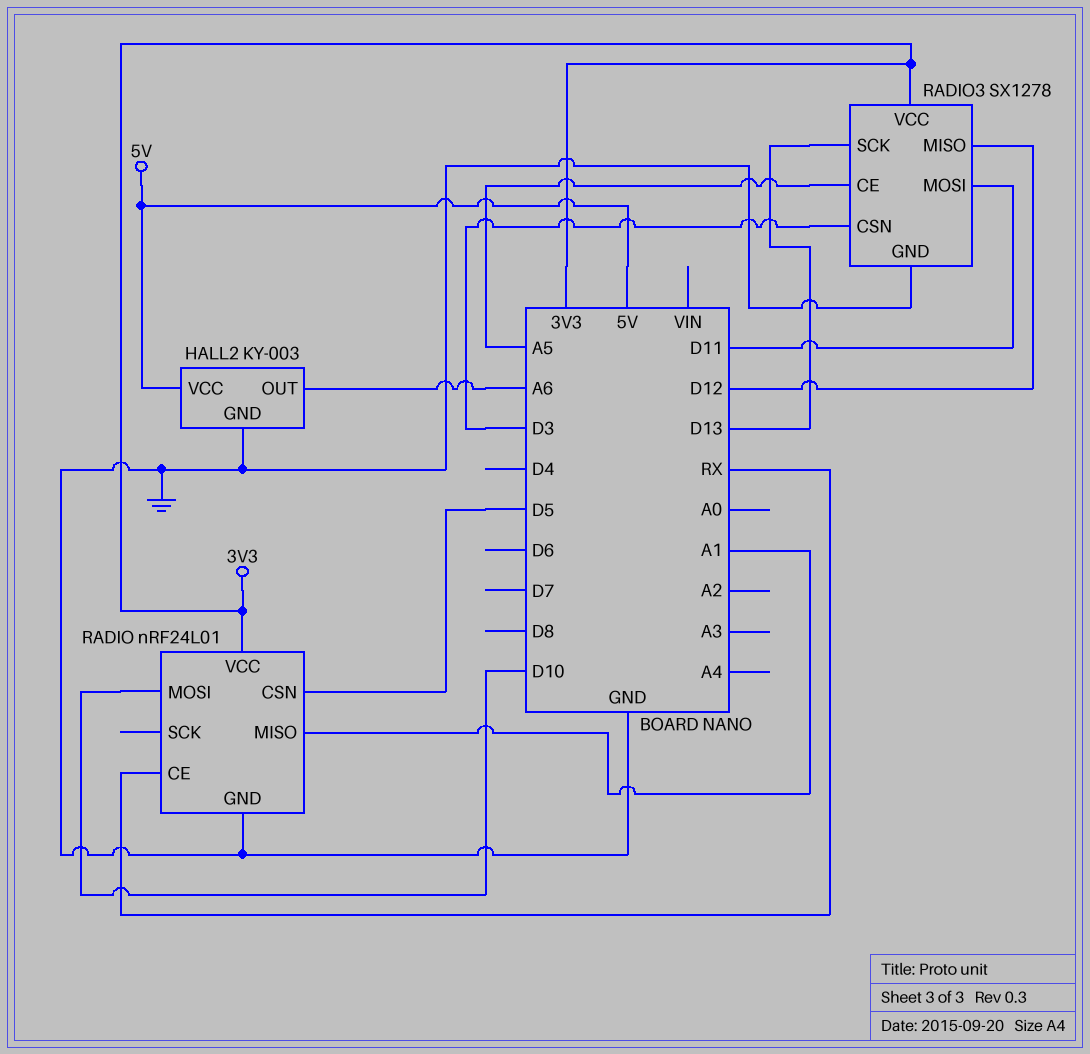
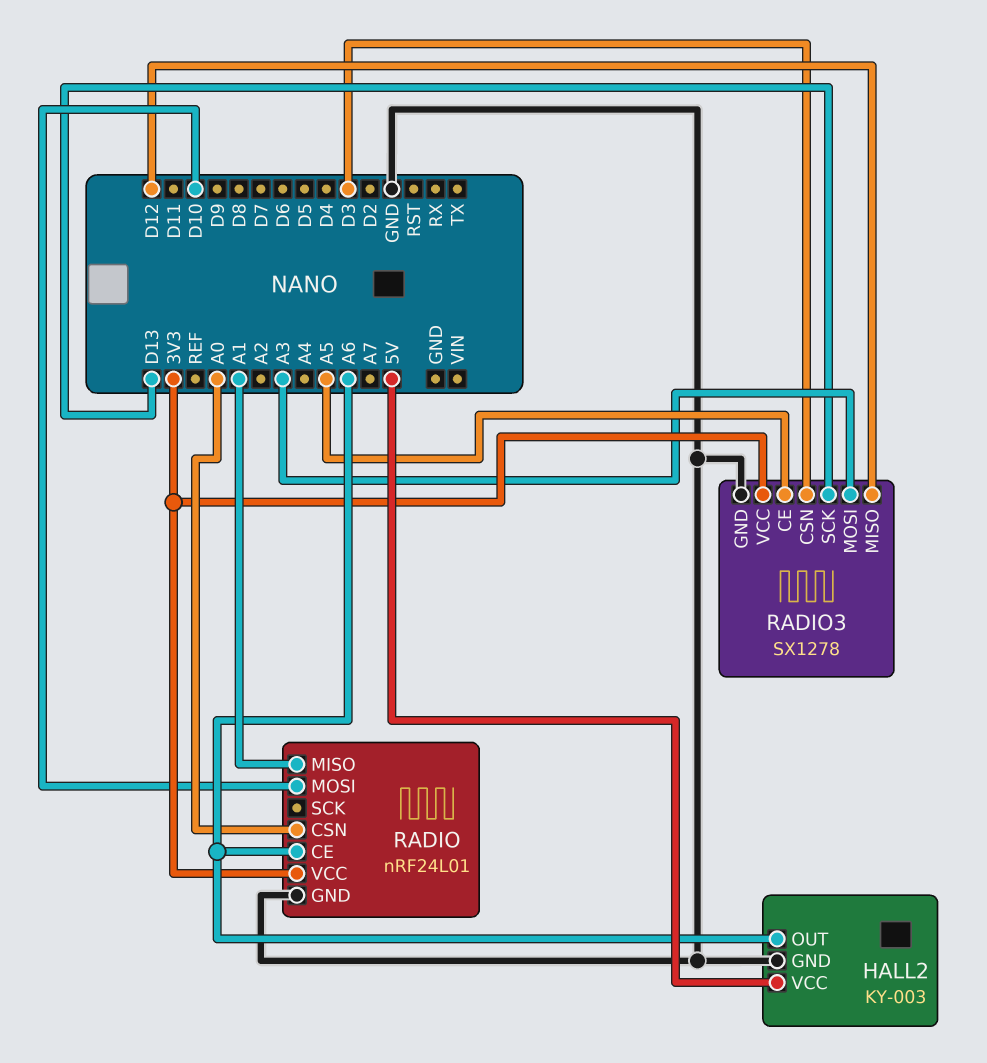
RADIO pin CE: RX -> A6
RADIO pin CSN: D5 -> A0
RADIO3 pin MOSI: D11 -> A3

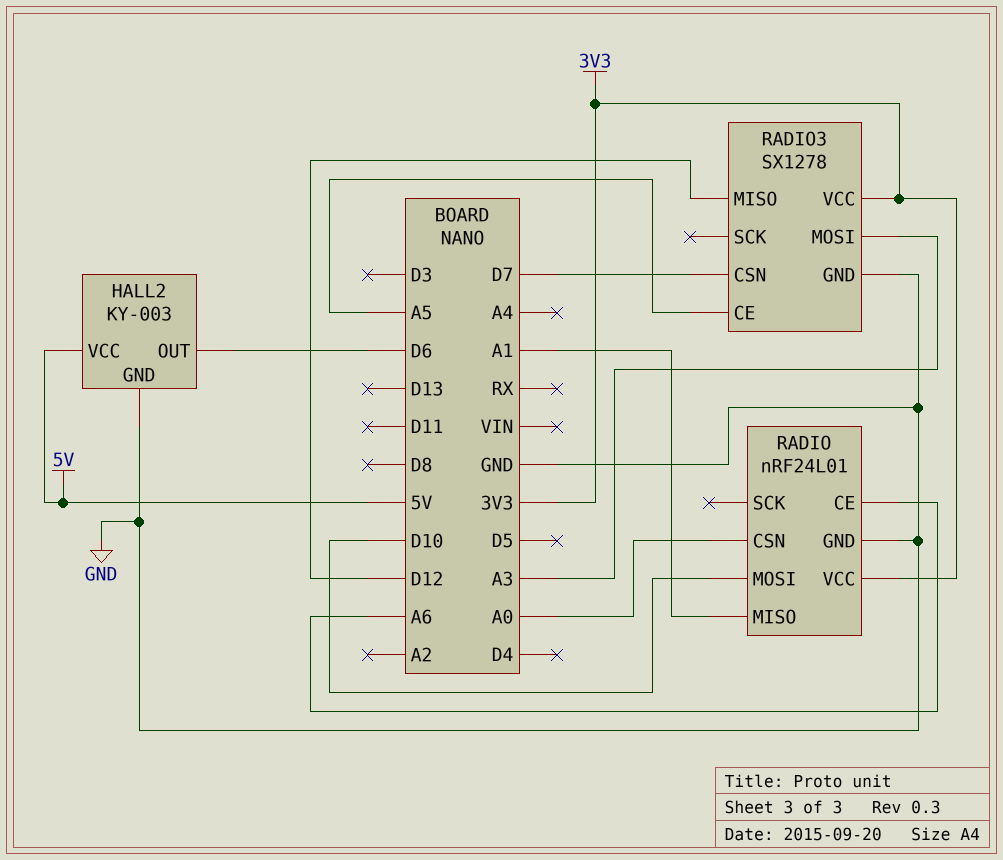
HALL2 pin OUT: A6 -> D6
RADIO3 pin CSN: D3 -> D7
RADIO3 pin SCK: D13 -> none

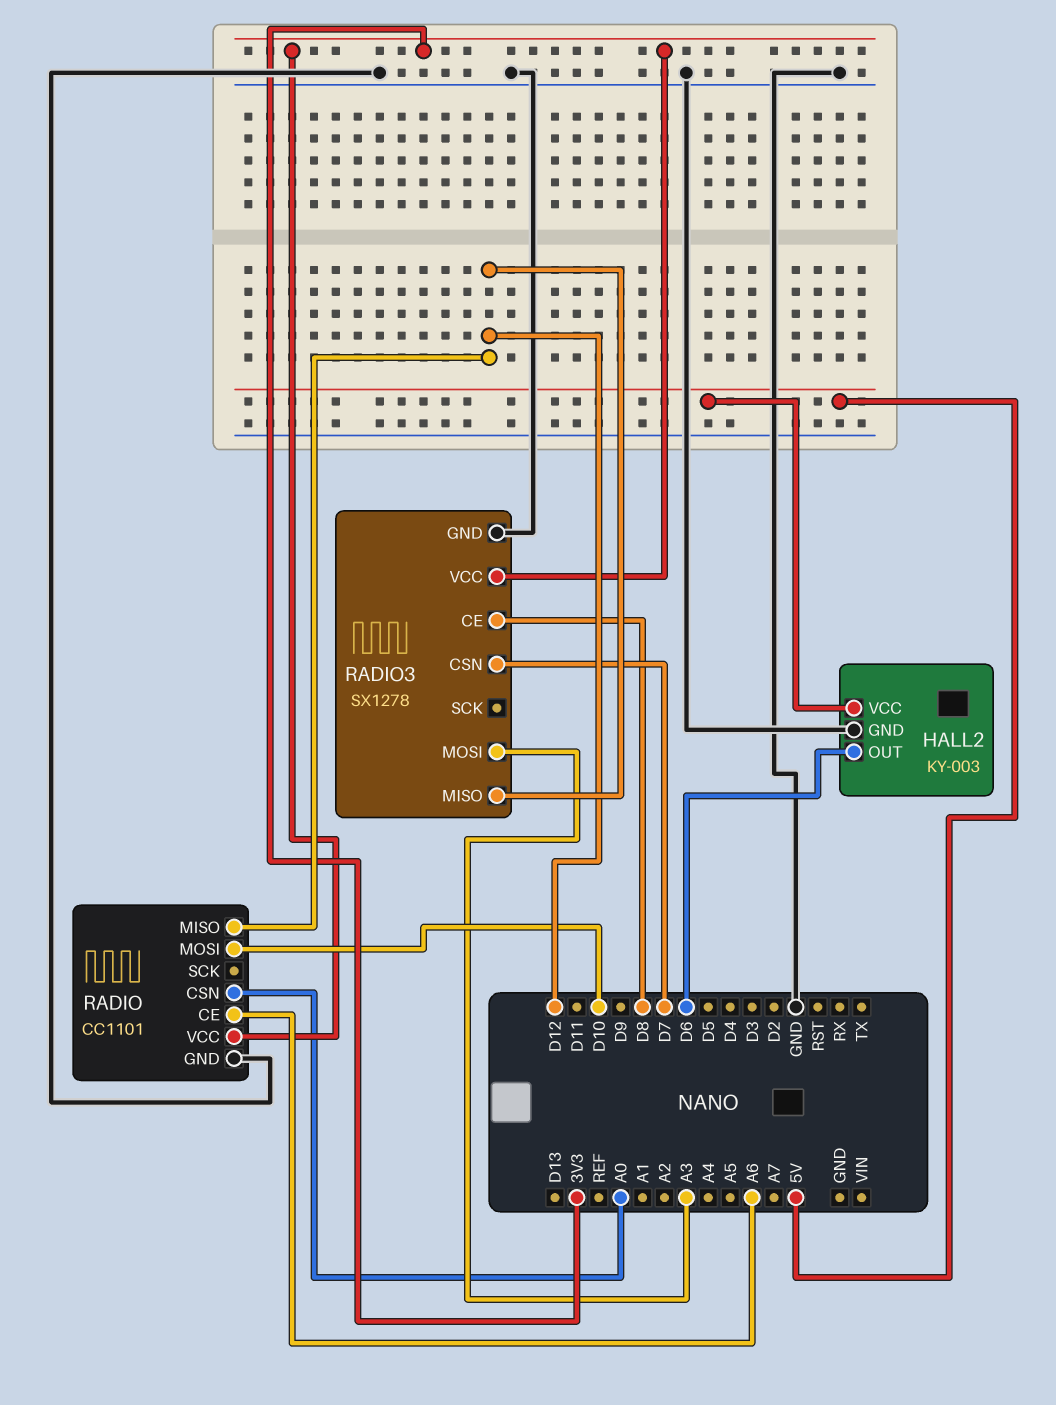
RADIO: nRF24L01 -> CC1101
RADIO pin MISO: A1 -> D12
RADIO3 pin CE: A5 -> D8

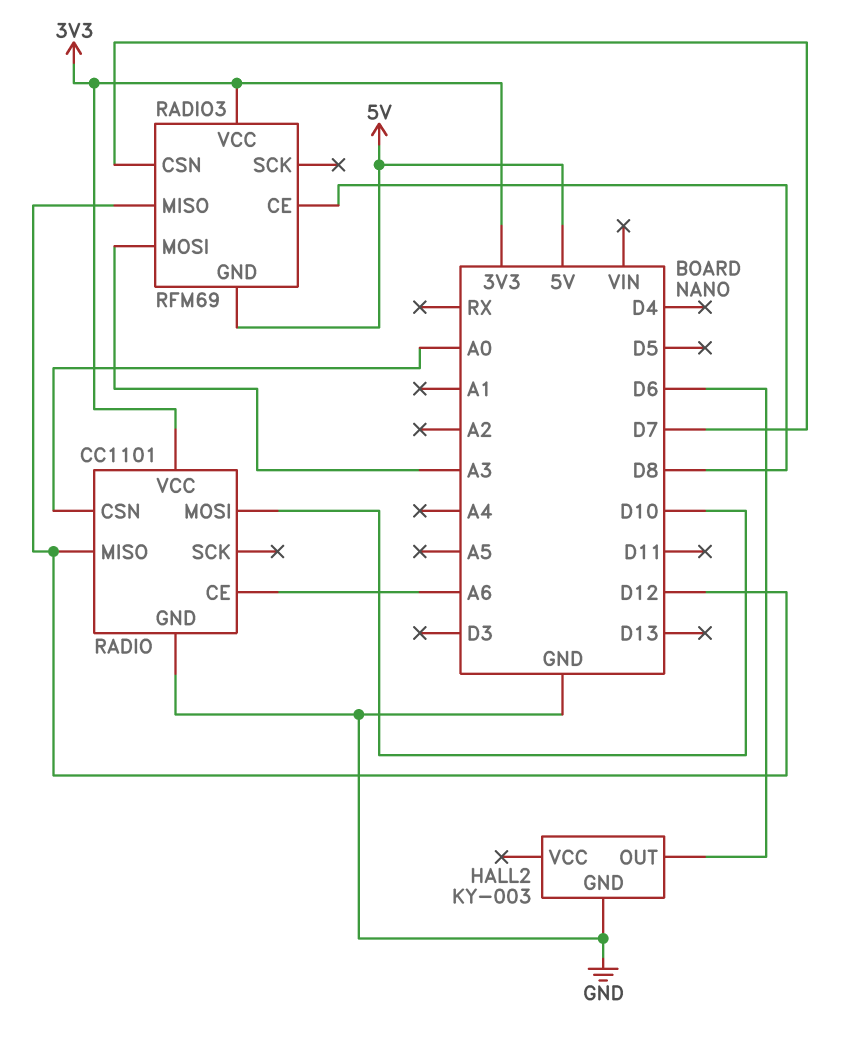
HALL2 pin VCC: 5V -> none
RADIO3: SX1278 -> RFM69
RADIO3 pin GND: GND -> 5V

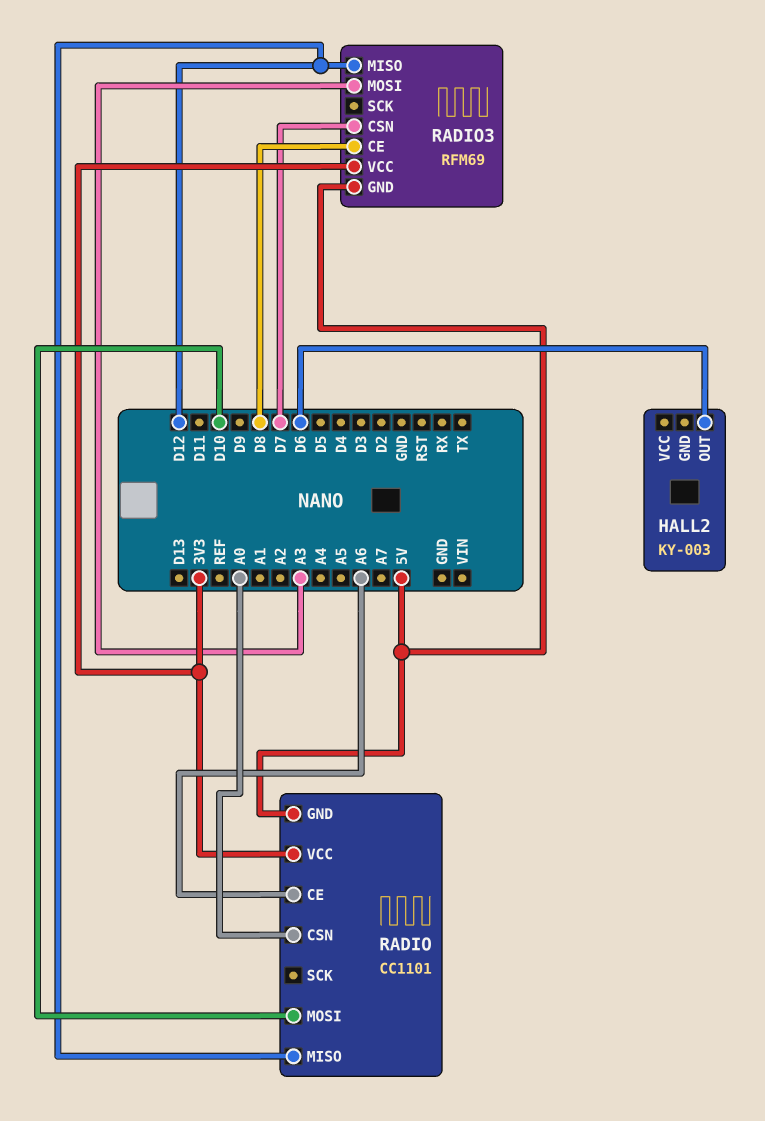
HALL2 pin GND: GND -> none
RADIO pin GND: GND -> 5V

